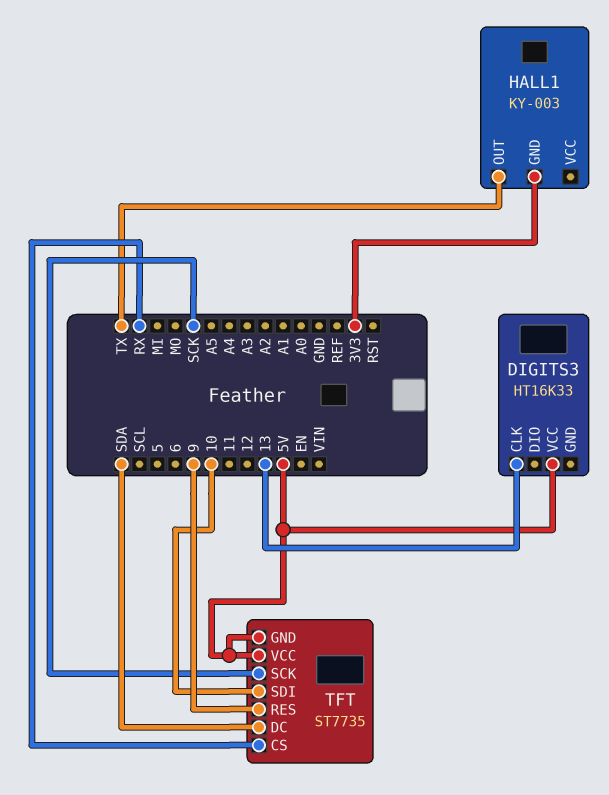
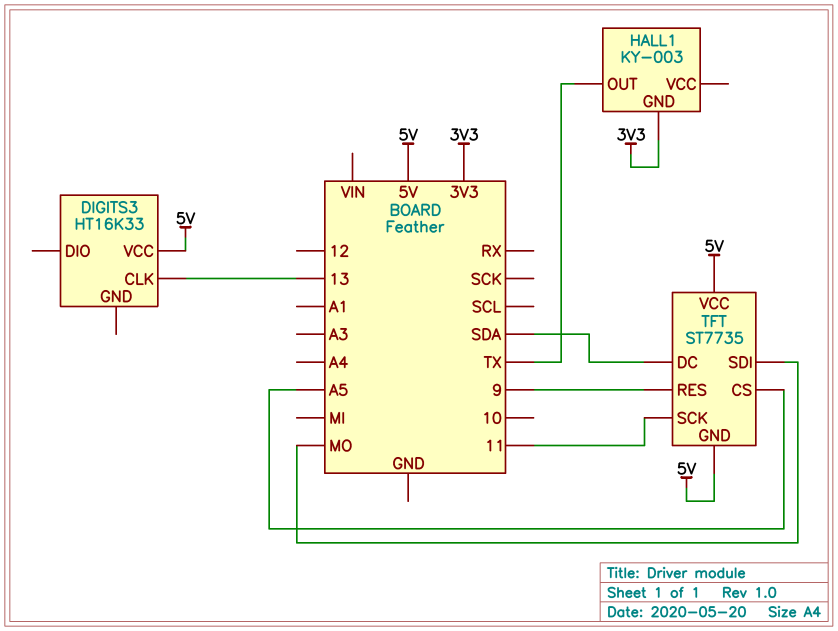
TFT pin CS: RX -> A5
TFT pin SCK: SCK -> 11
TFT pin SDI: 10 -> MO

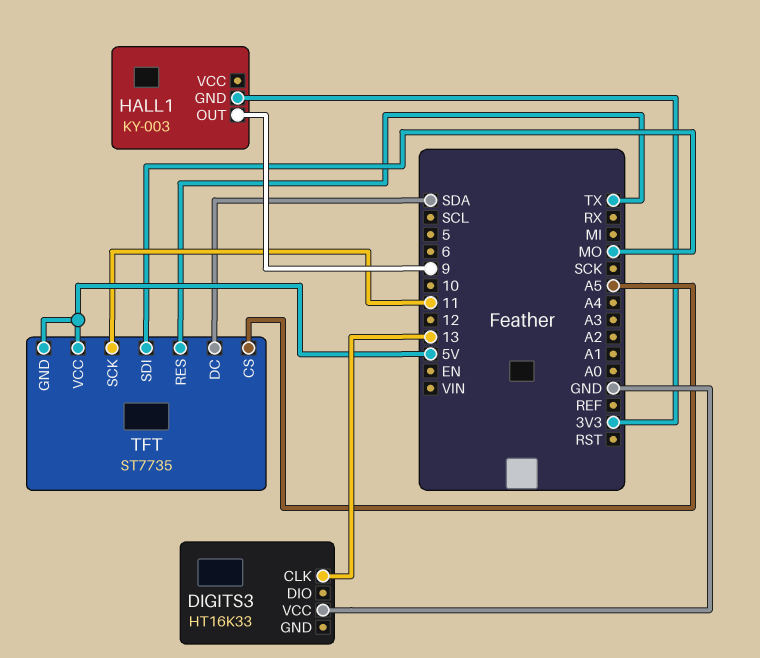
DIGITS3 pin VCC: 5V -> GND
HALL1 pin OUT: TX -> 9
TFT pin RES: 9 -> TX

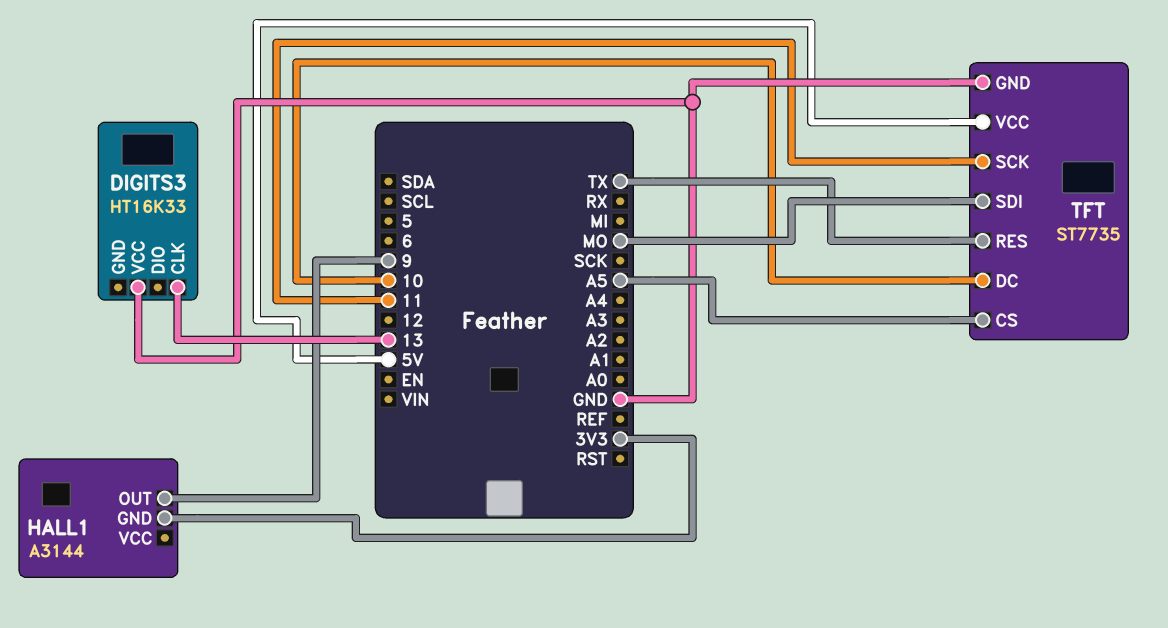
HALL1: KY-003 -> A3144
TFT pin DC: SDA -> 10
TFT pin GND: 5V -> GND

